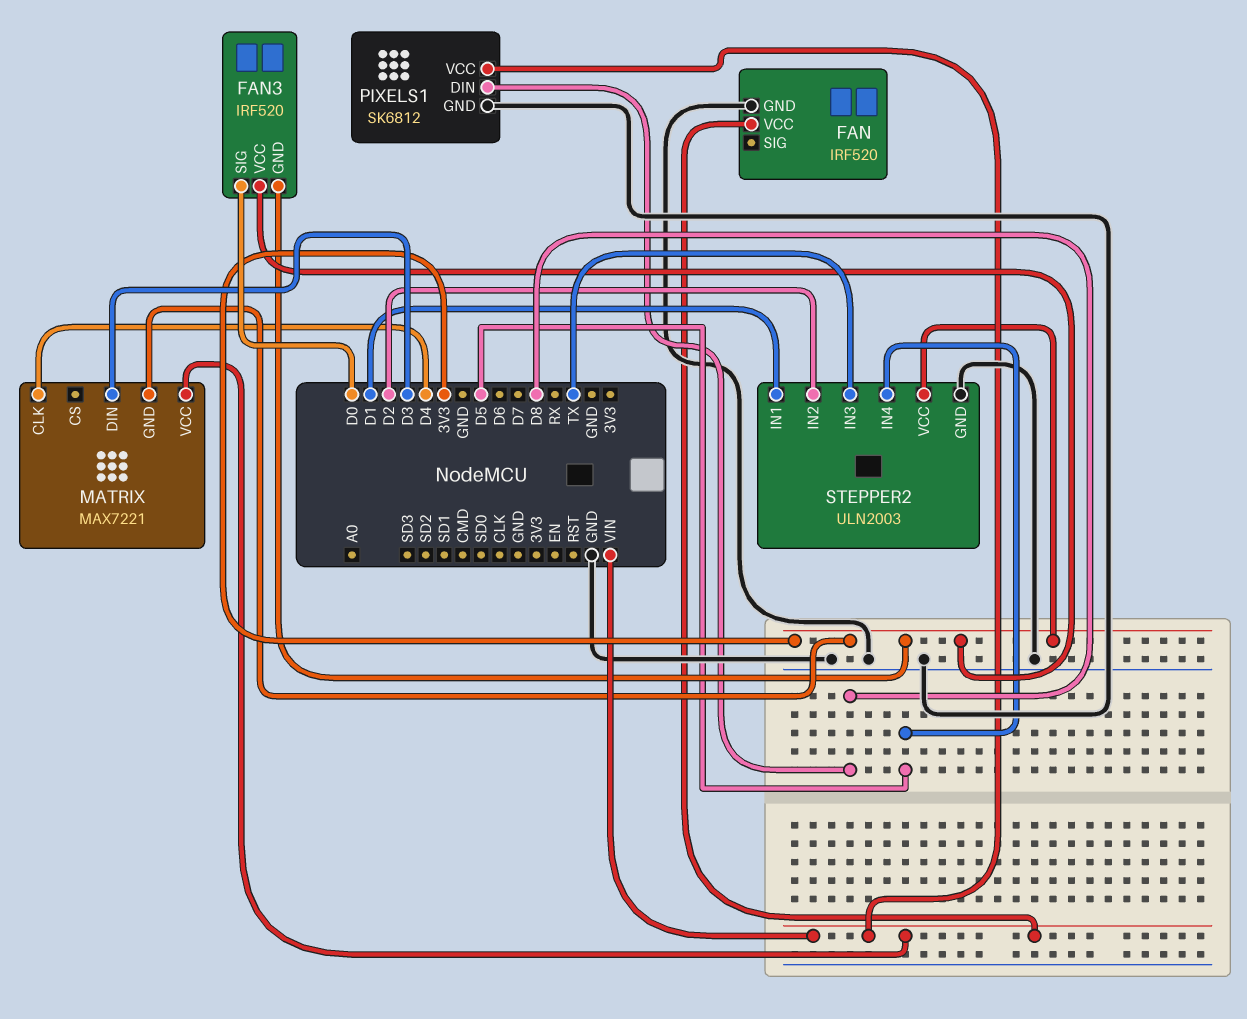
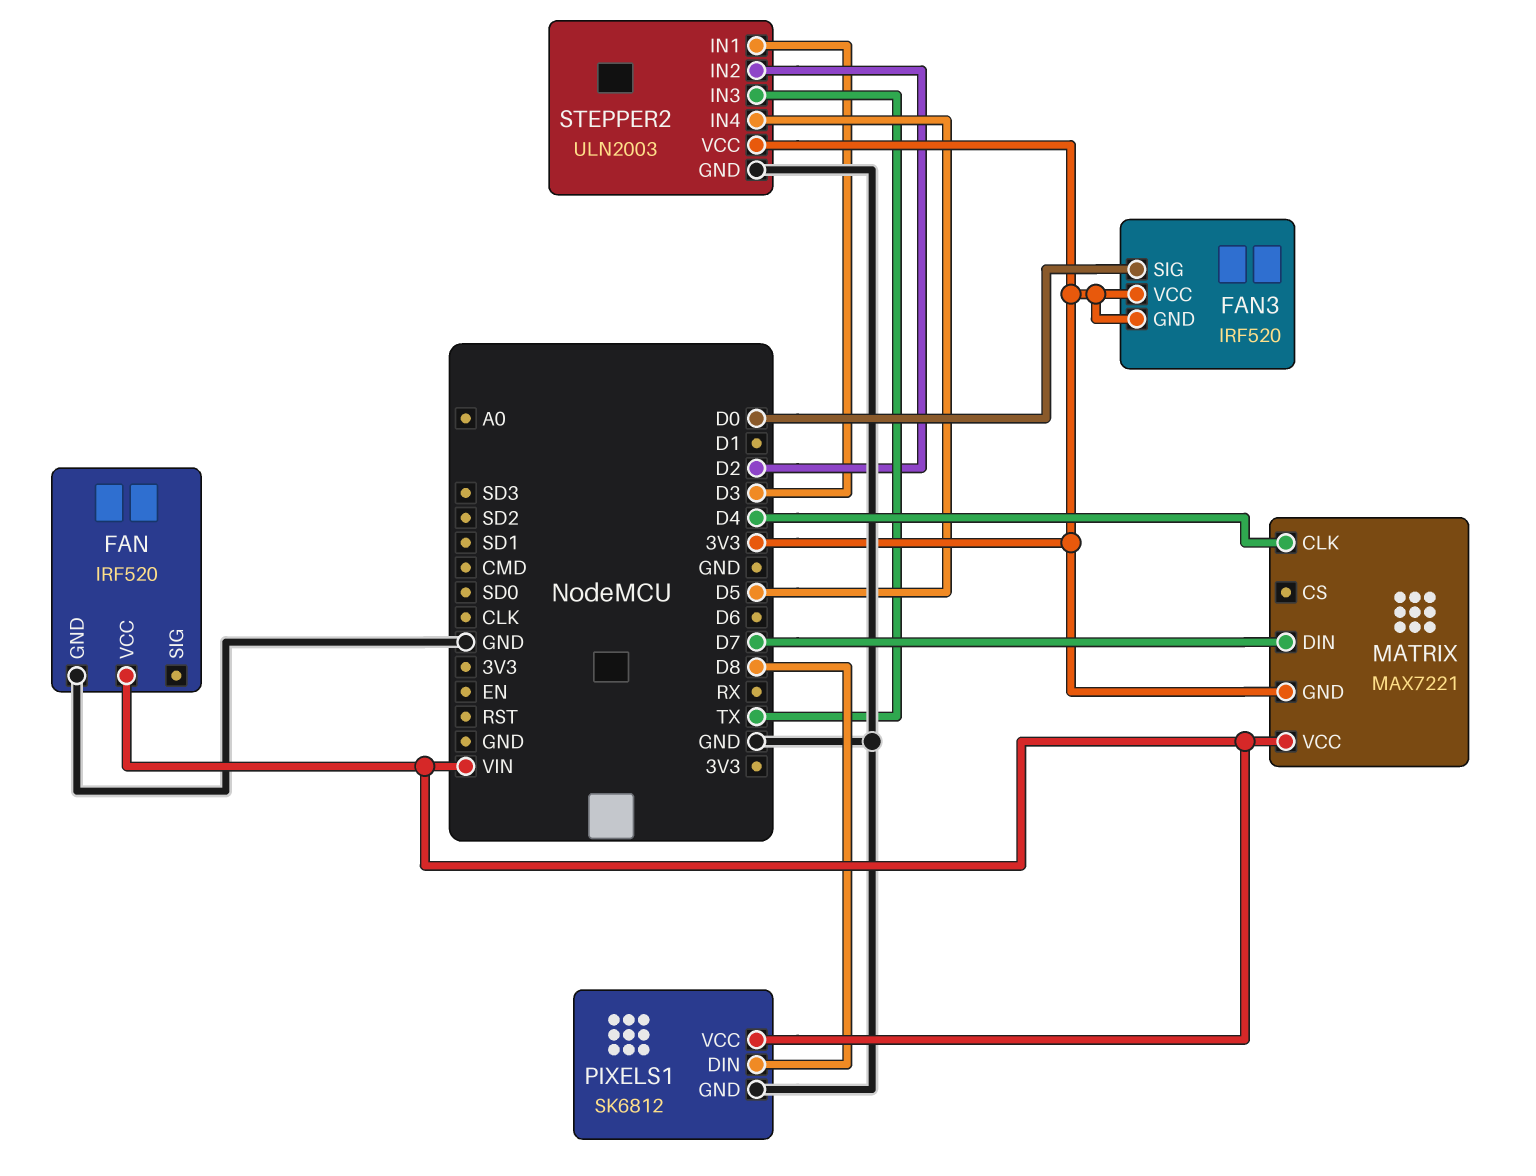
MATRIX pin DIN: D3 -> D7
STEPPER2 pin IN1: D1 -> D3

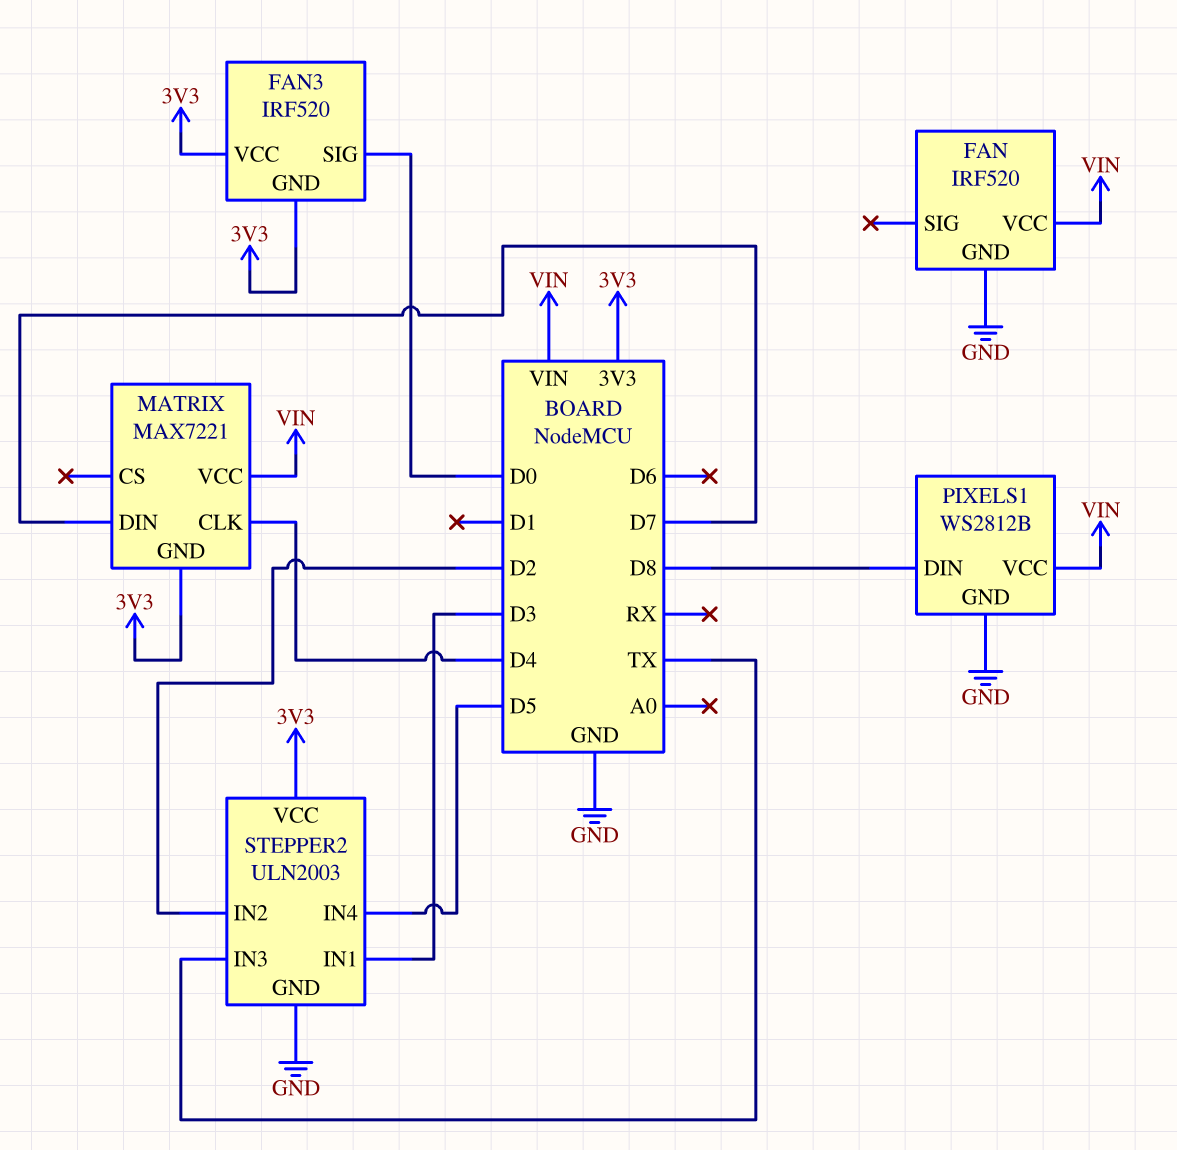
PIXELS1: SK6812 -> WS2812B

